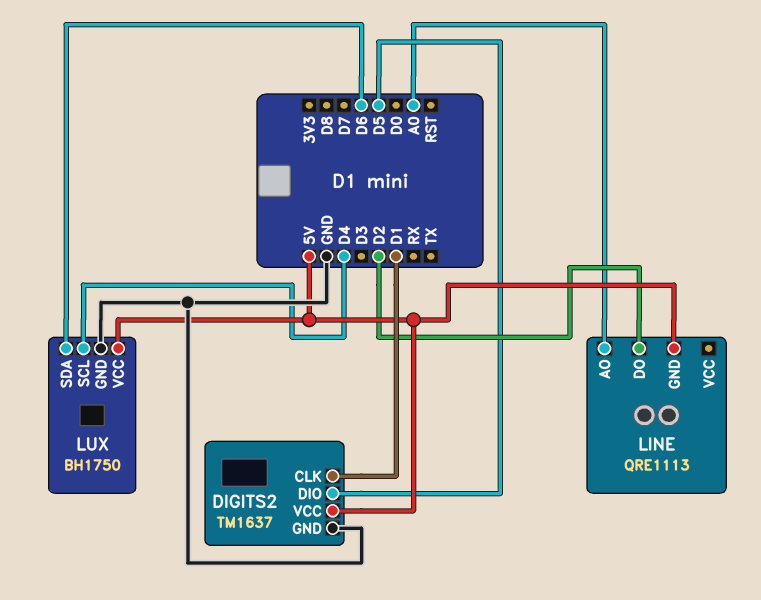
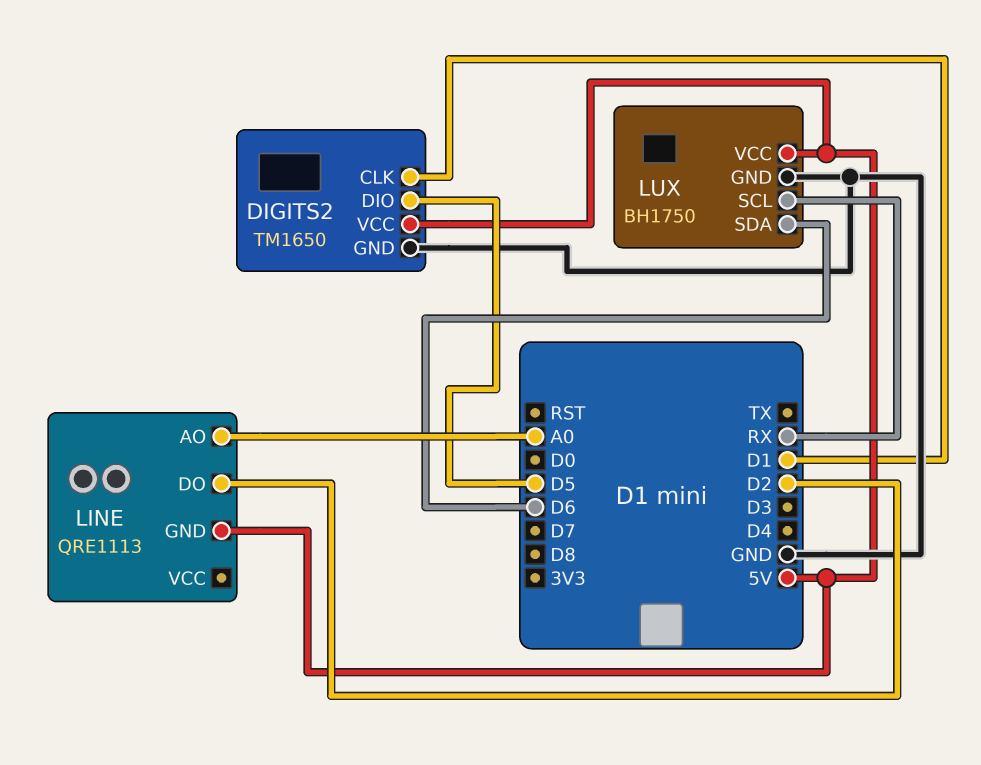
DIGITS2: TM1637 -> TM1650
LUX pin SCL: D4 -> RX

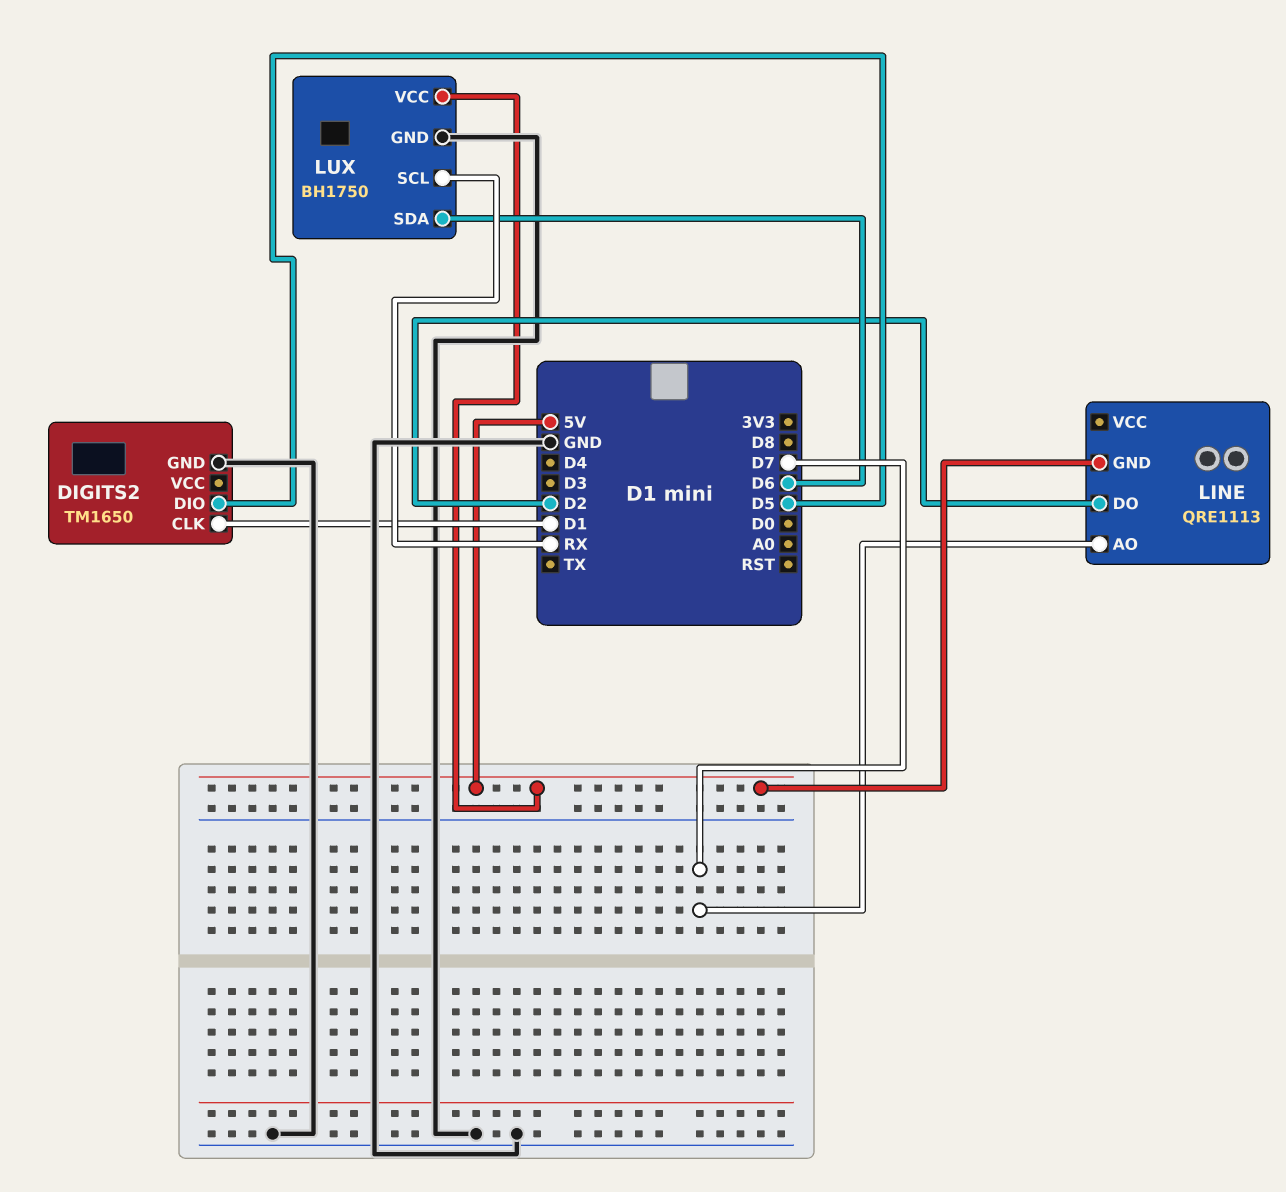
DIGITS2 pin VCC: 5V -> none
LINE pin AO: A0 -> D7

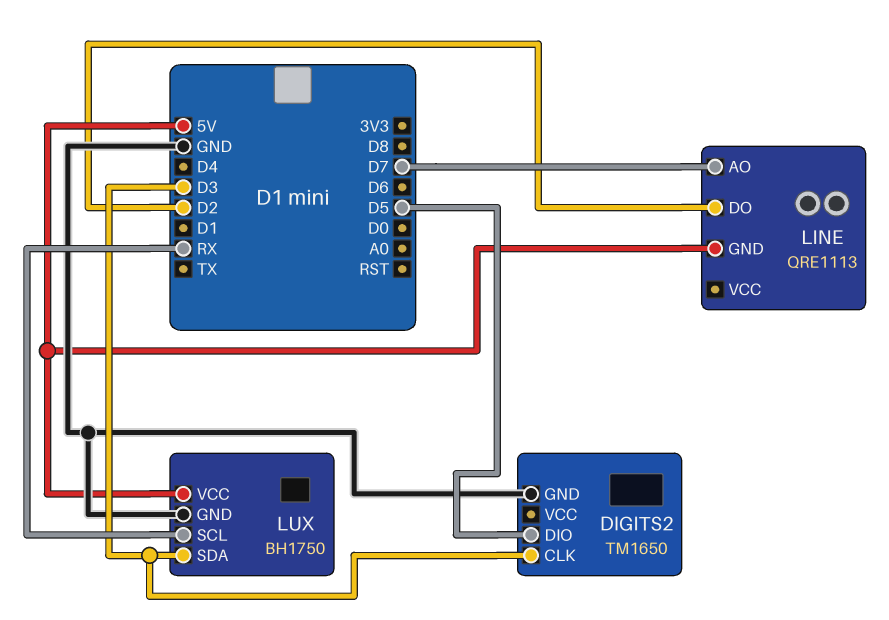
DIGITS2 pin CLK: D1 -> D3
LUX pin SDA: D6 -> D3

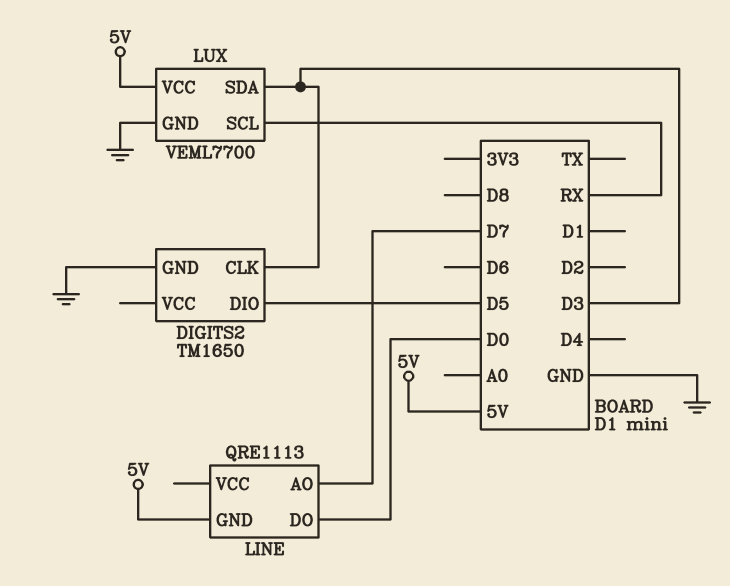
LINE pin DO: D2 -> D0
LUX: BH1750 -> VEML7700

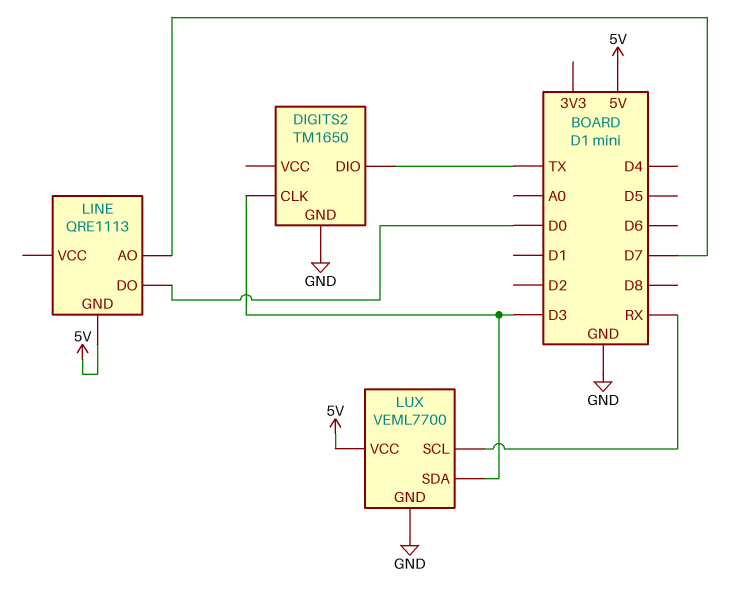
DIGITS2 pin DIO: D5 -> TX

